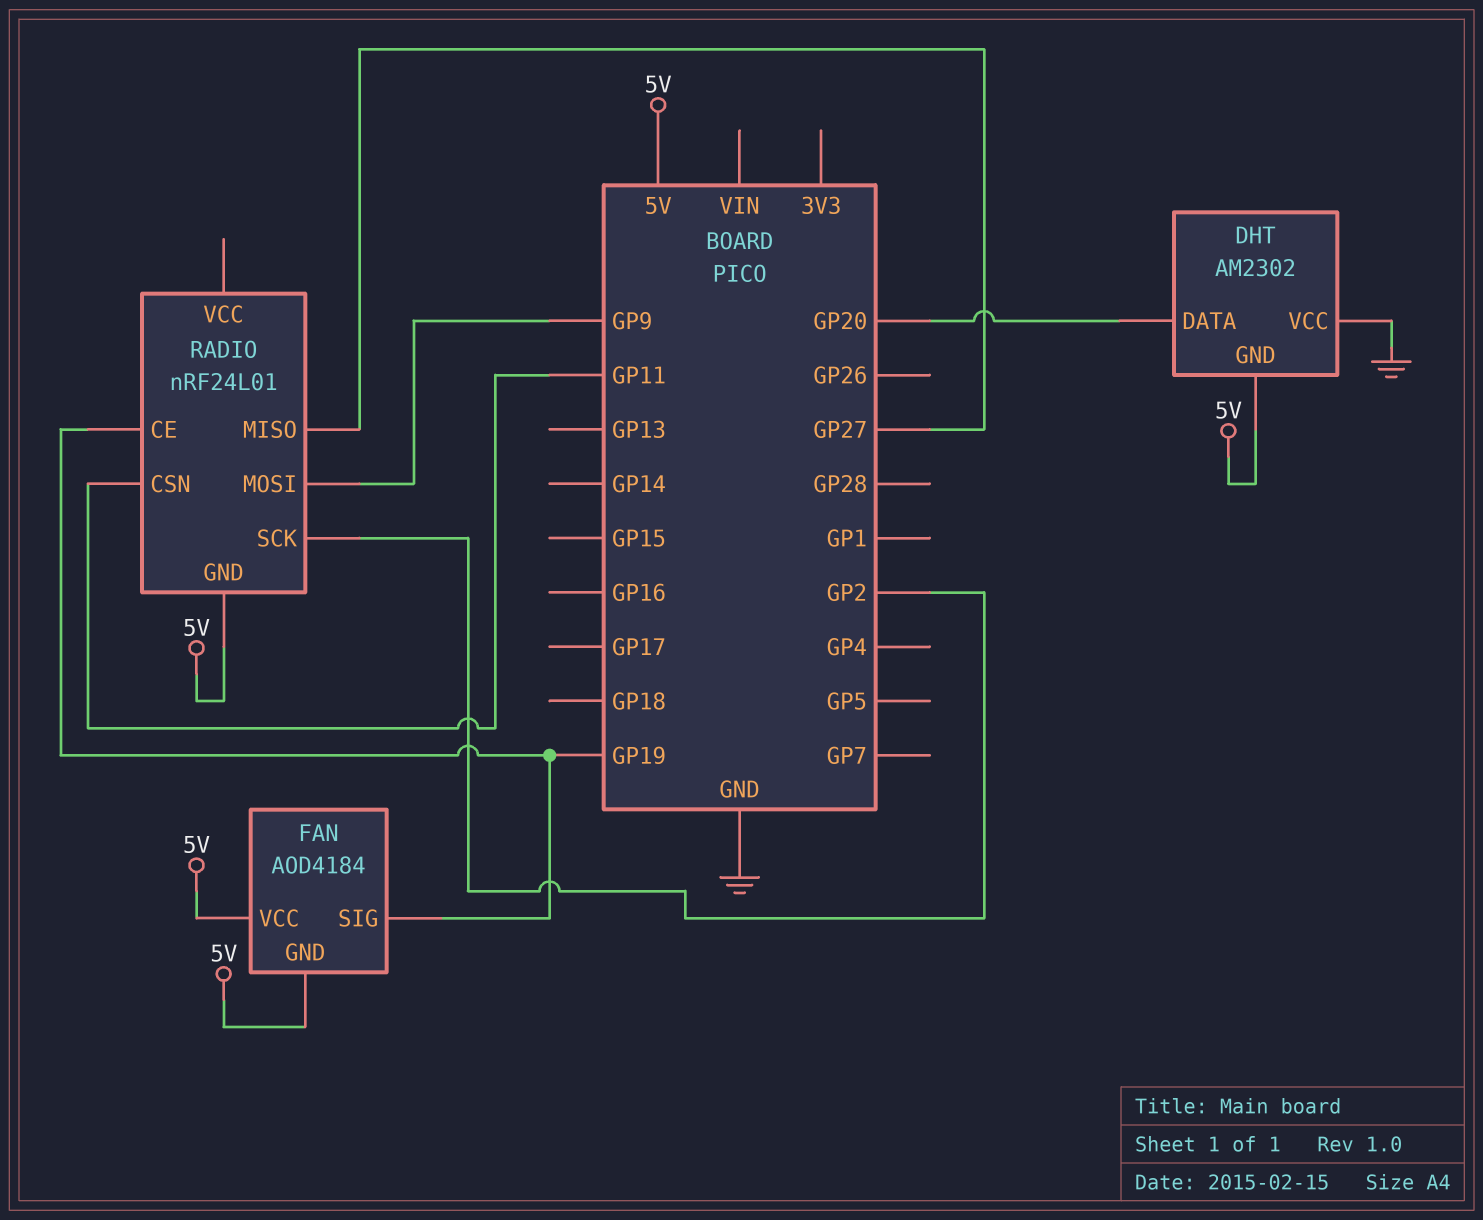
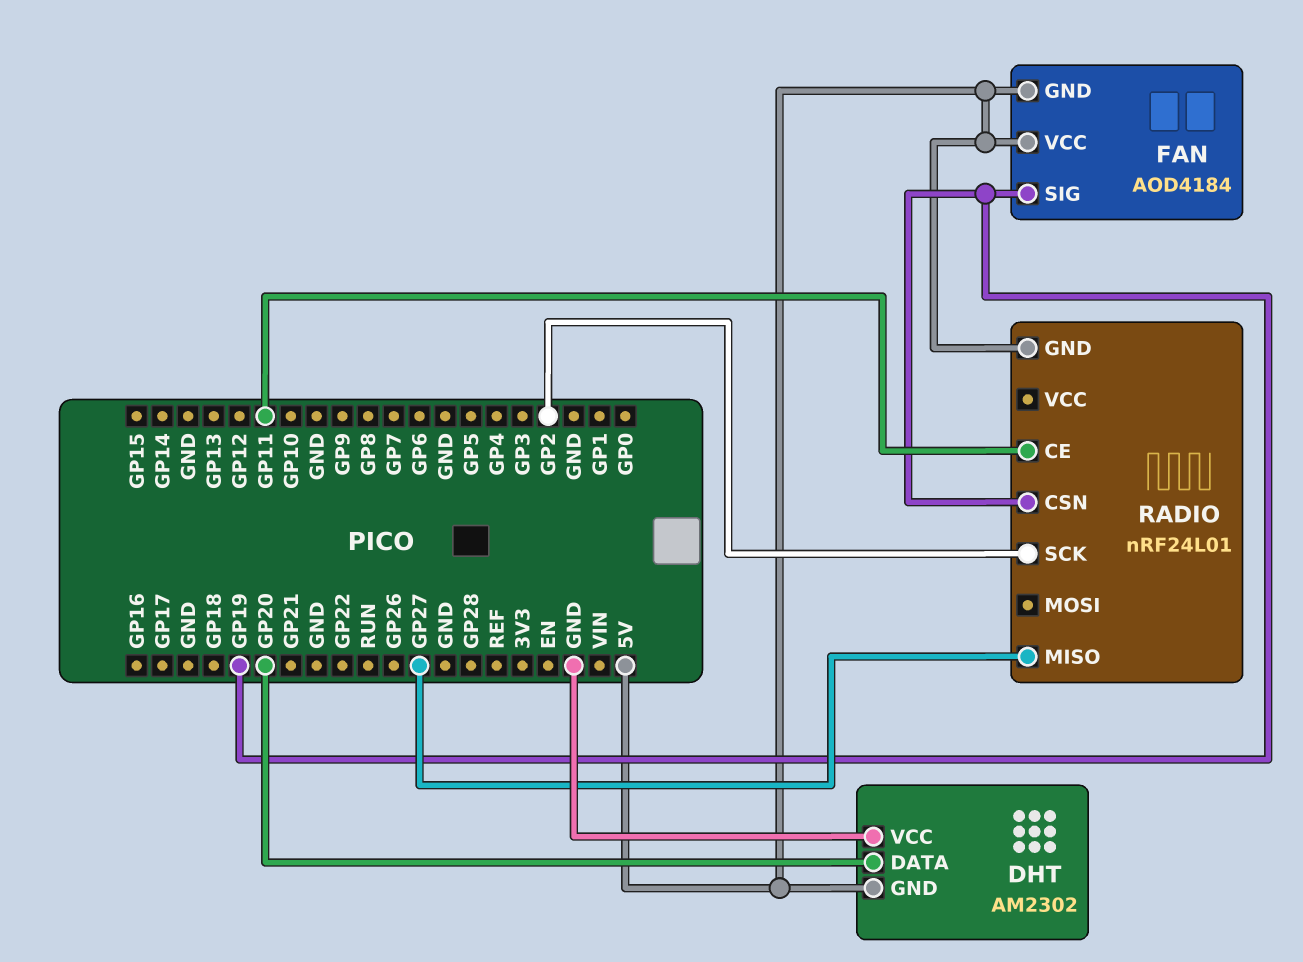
RADIO pin CE: GP19 -> GP11
RADIO pin CSN: GP11 -> GP19
RADIO pin MOSI: GP9 -> none

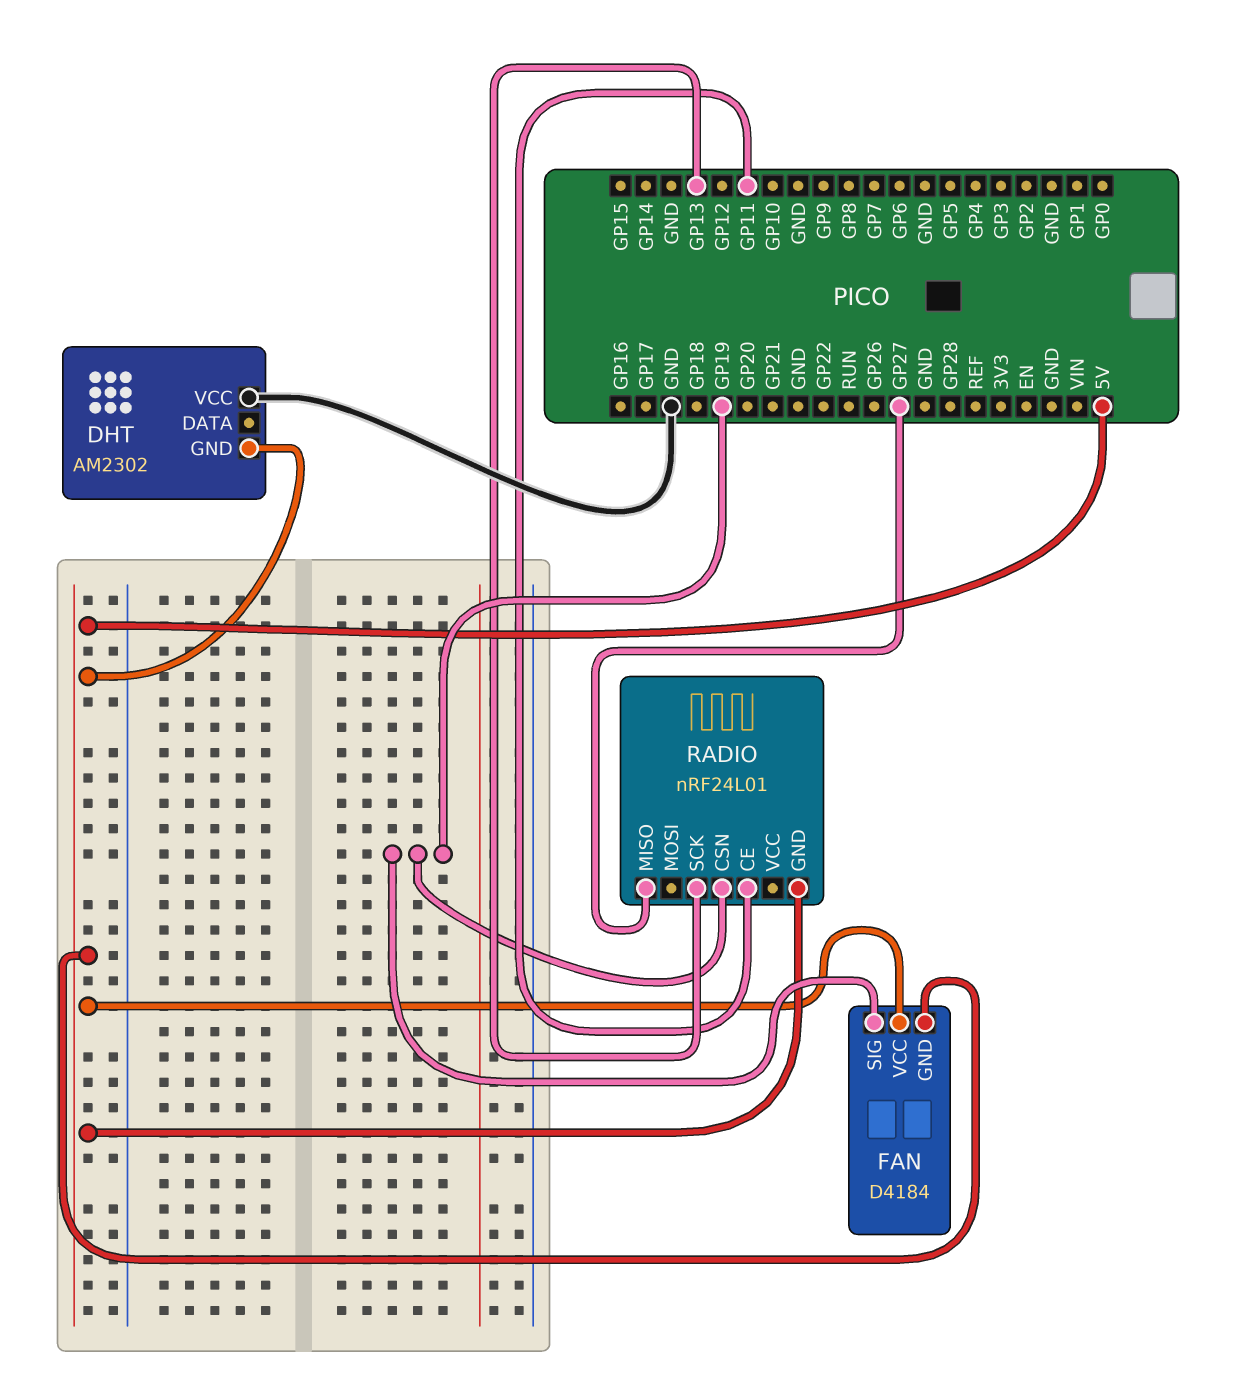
DHT pin DATA: GP20 -> none
FAN: AOD4184 -> D4184
RADIO pin SCK: GP2 -> GP13

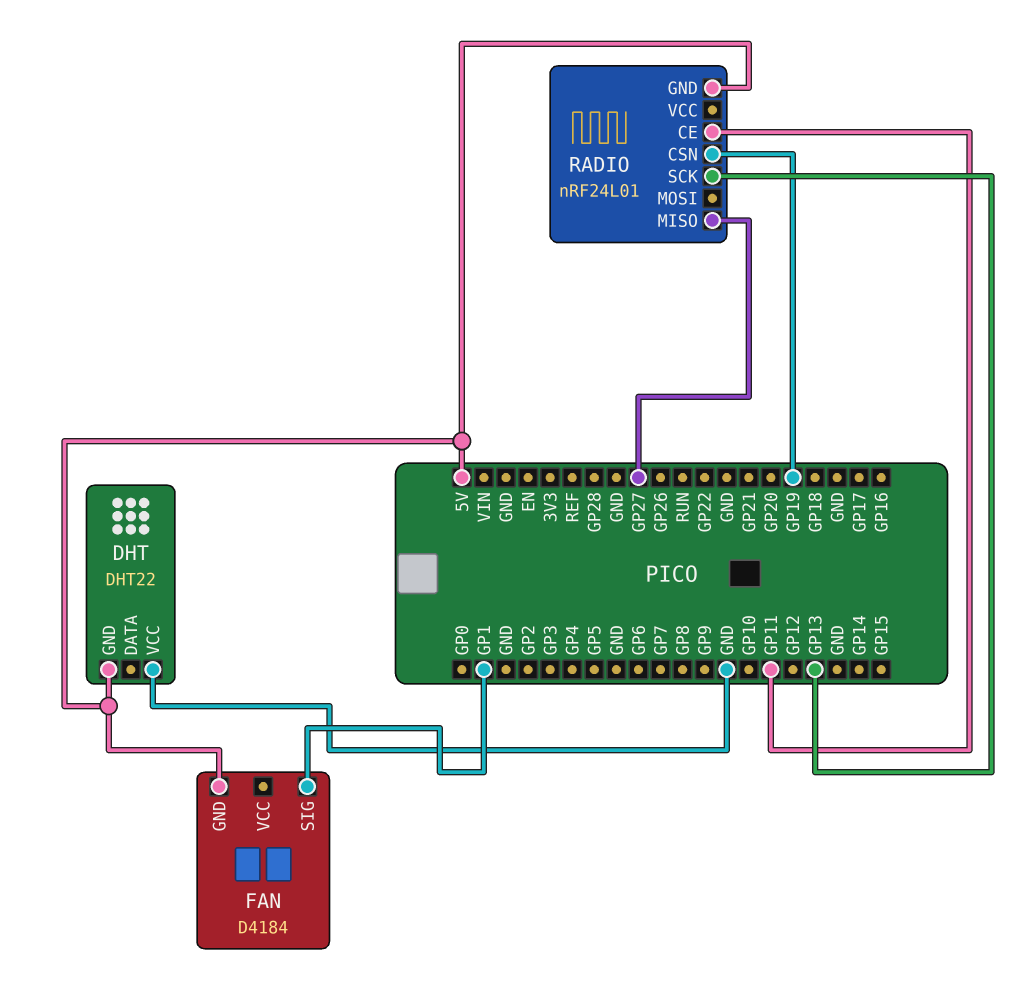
DHT: AM2302 -> DHT22
FAN pin SIG: GP19 -> GP1
FAN pin VCC: 5V -> none

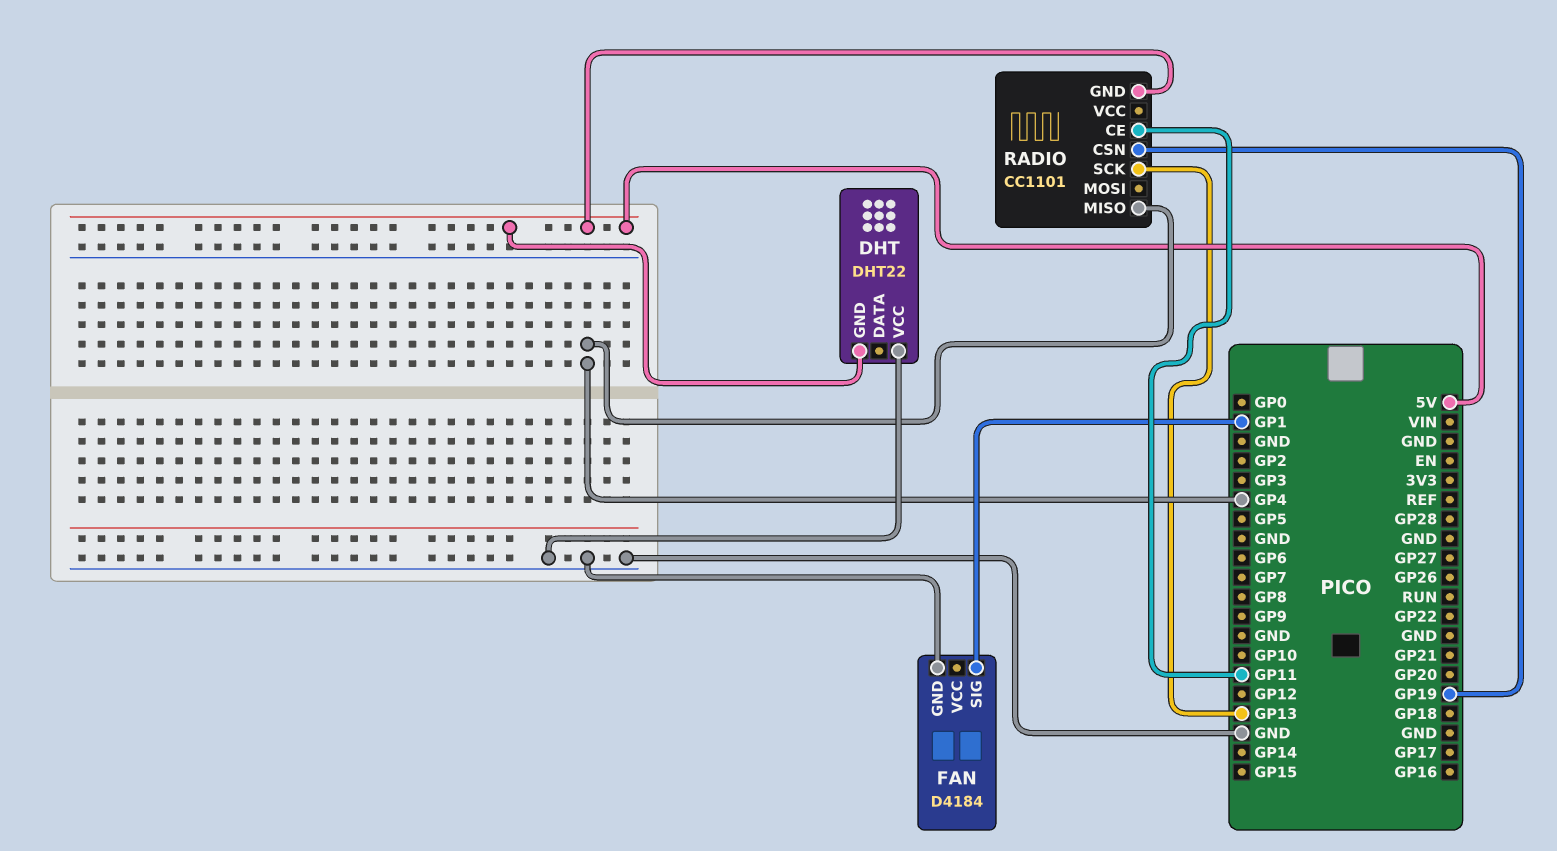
FAN pin GND: 5V -> GND
RADIO: nRF24L01 -> CC1101
RADIO pin MISO: GP27 -> GP4

